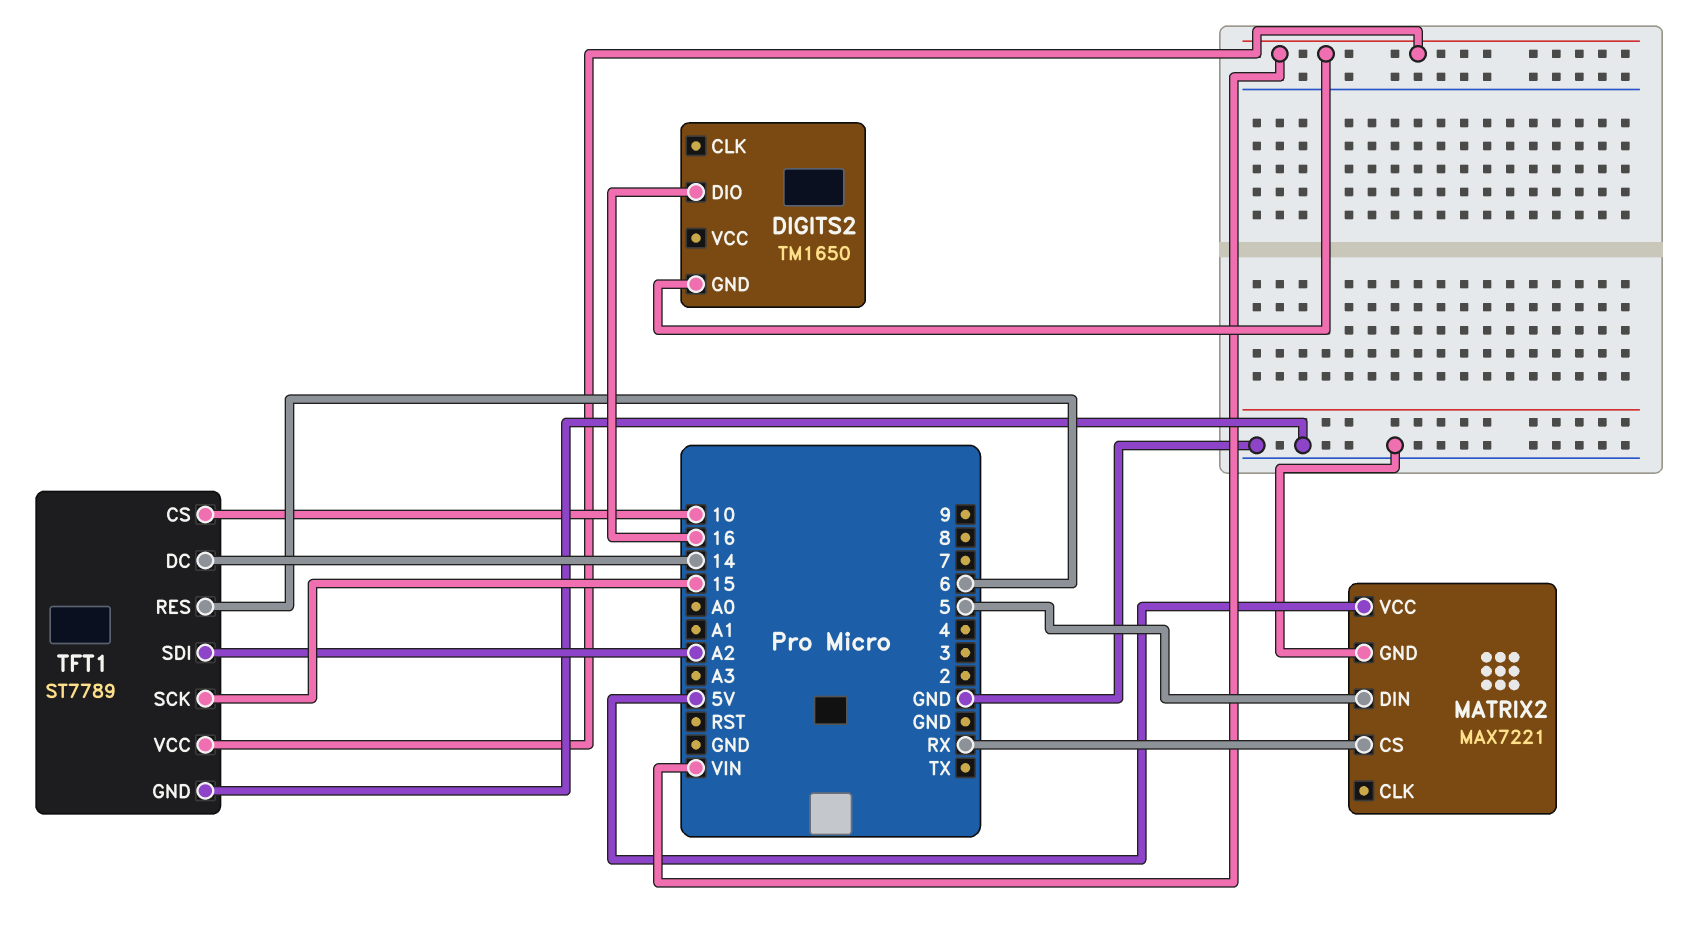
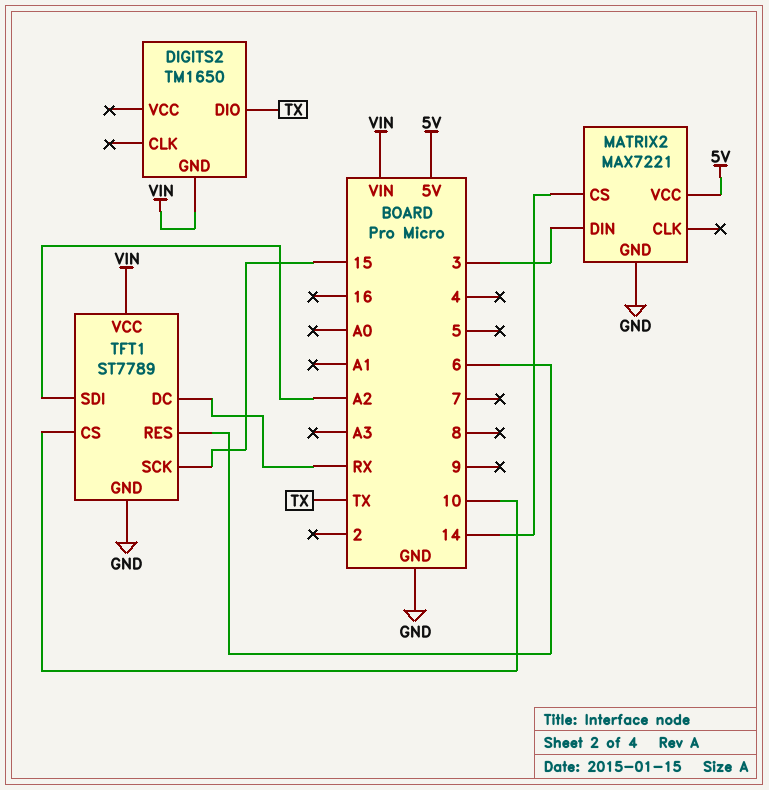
DIGITS2 pin DIO: 16 -> TX
MATRIX2 pin CS: RX -> 14
MATRIX2 pin DIN: 5 -> 3
TFT1 pin DC: 14 -> RX

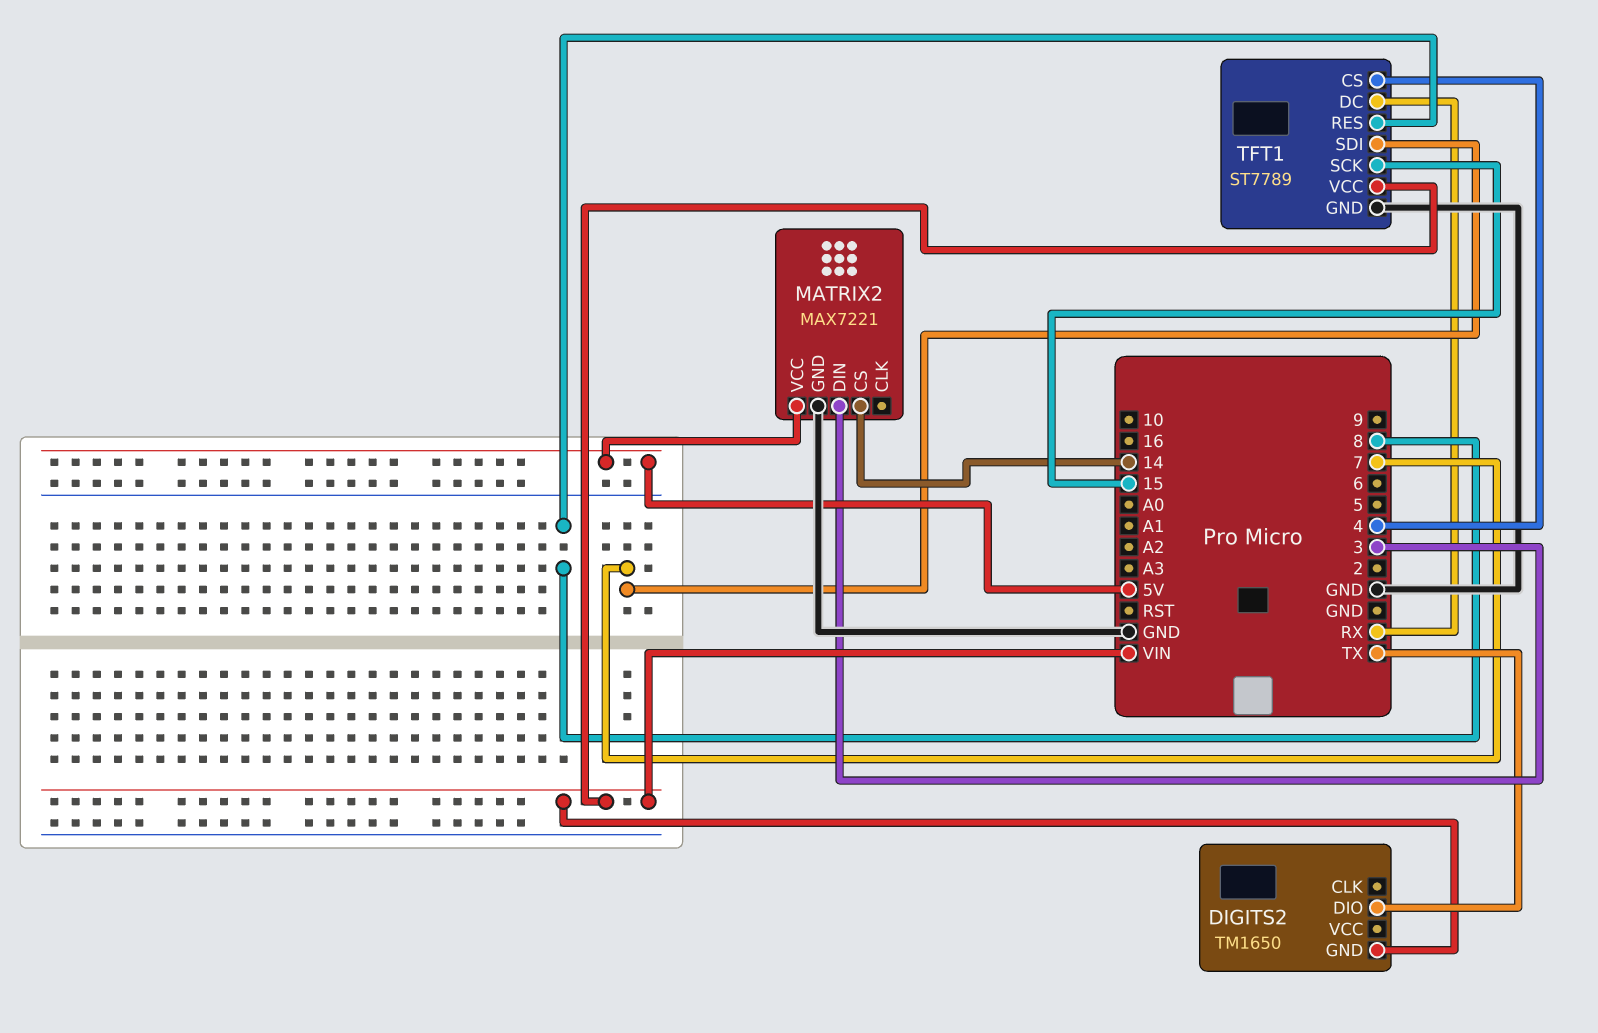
TFT1 pin CS: 10 -> 4
TFT1 pin RES: 6 -> 8
TFT1 pin SDI: A2 -> 7

